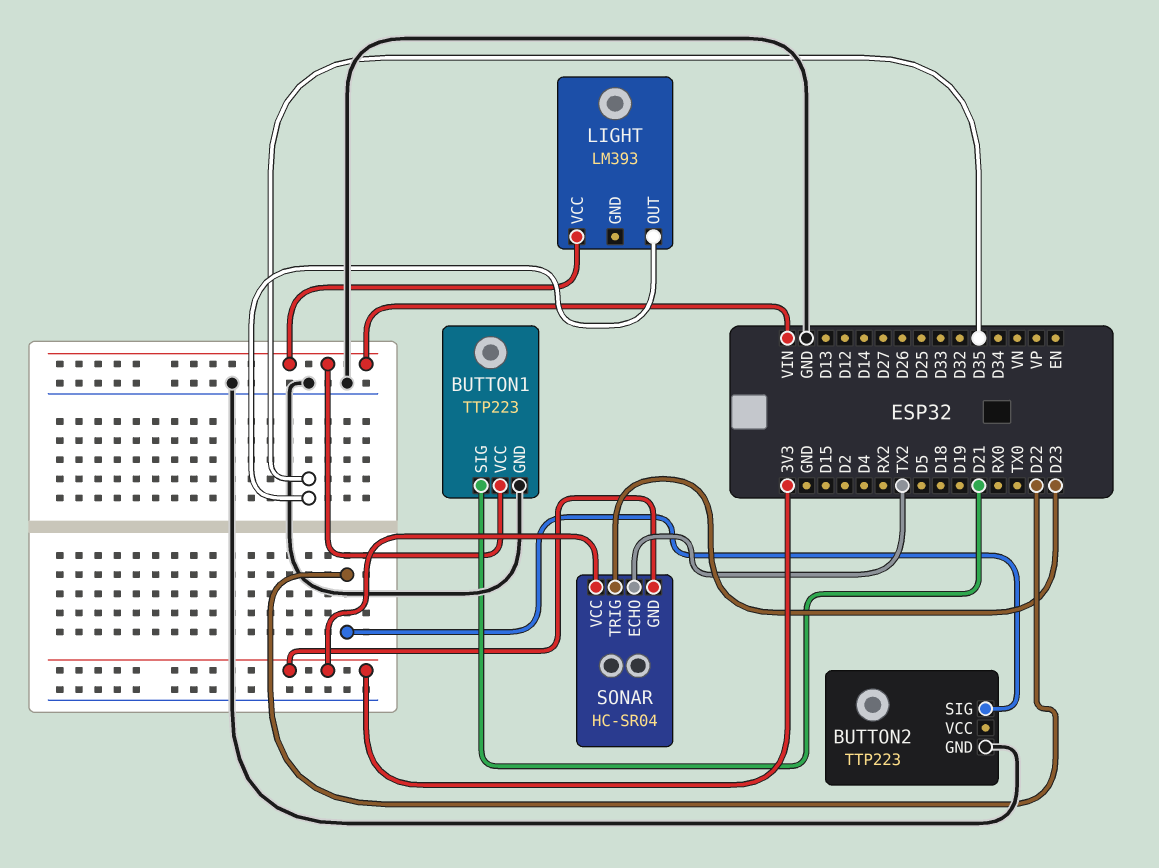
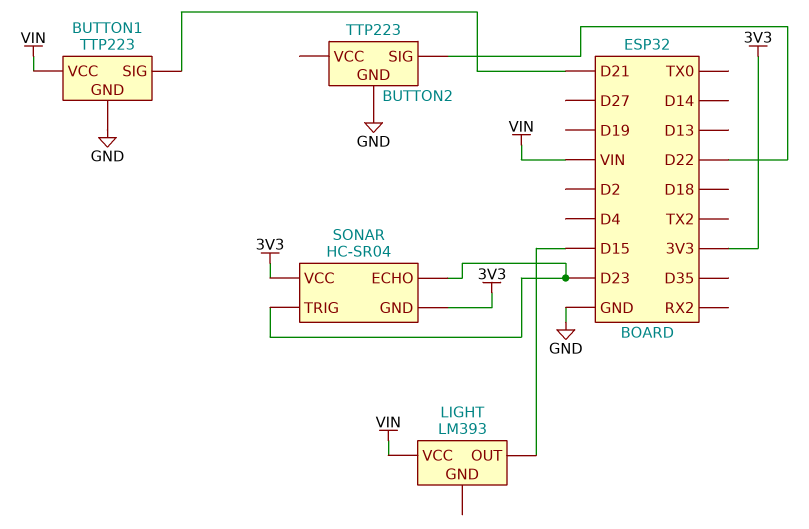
LIGHT pin OUT: D35 -> D15
SONAR pin ECHO: TX2 -> D23

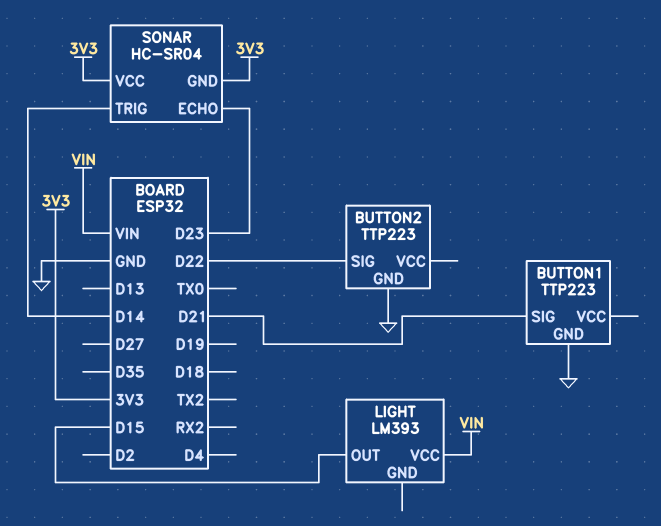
BUTTON1 pin VCC: VIN -> none
SONAR pin TRIG: D23 -> D14

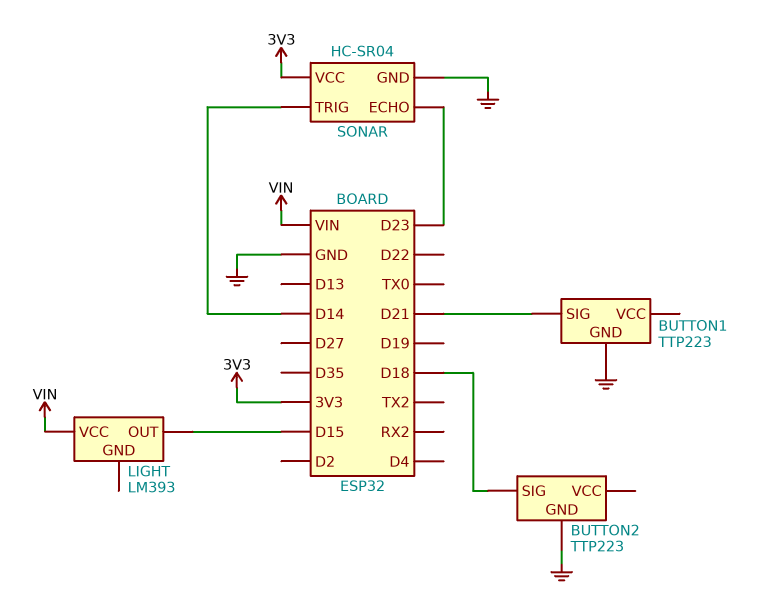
BUTTON2 pin SIG: D22 -> D18
SONAR pin GND: 3V3 -> GND

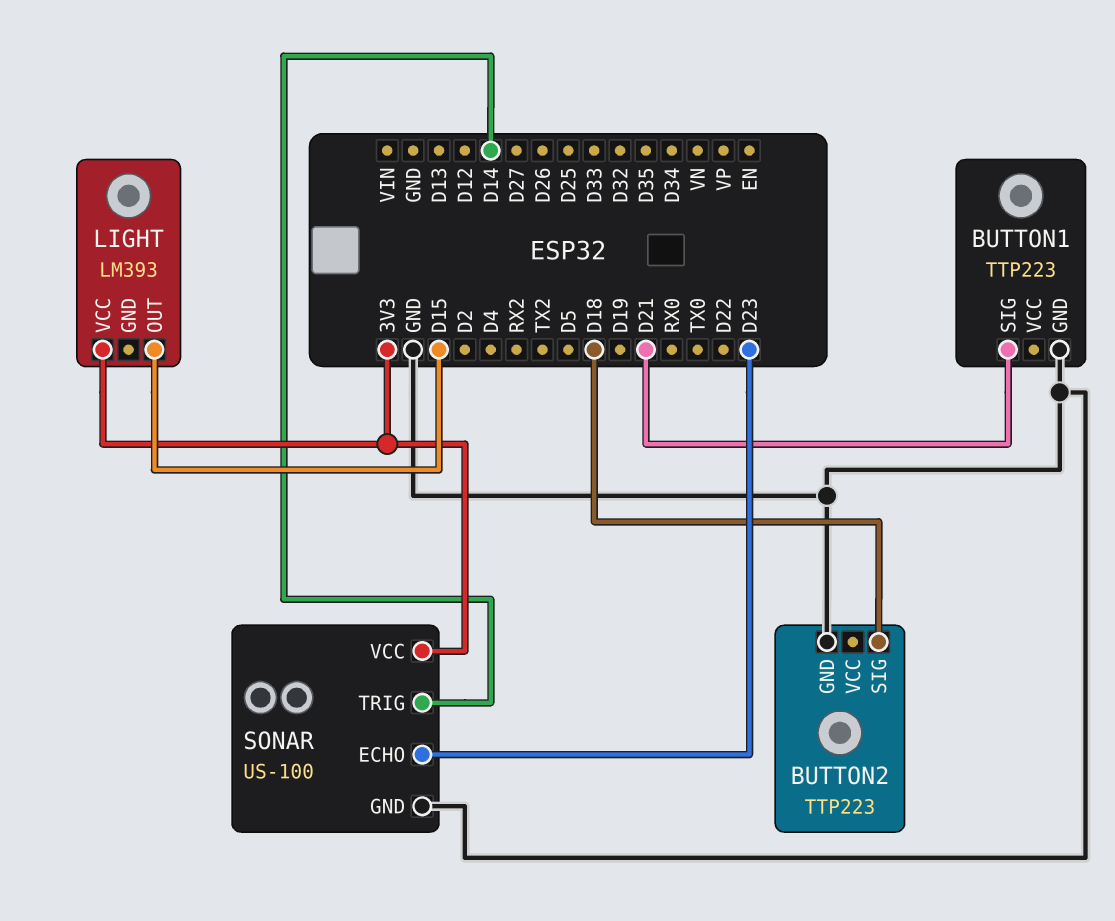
LIGHT pin VCC: VIN -> 3V3
SONAR: HC-SR04 -> US-100

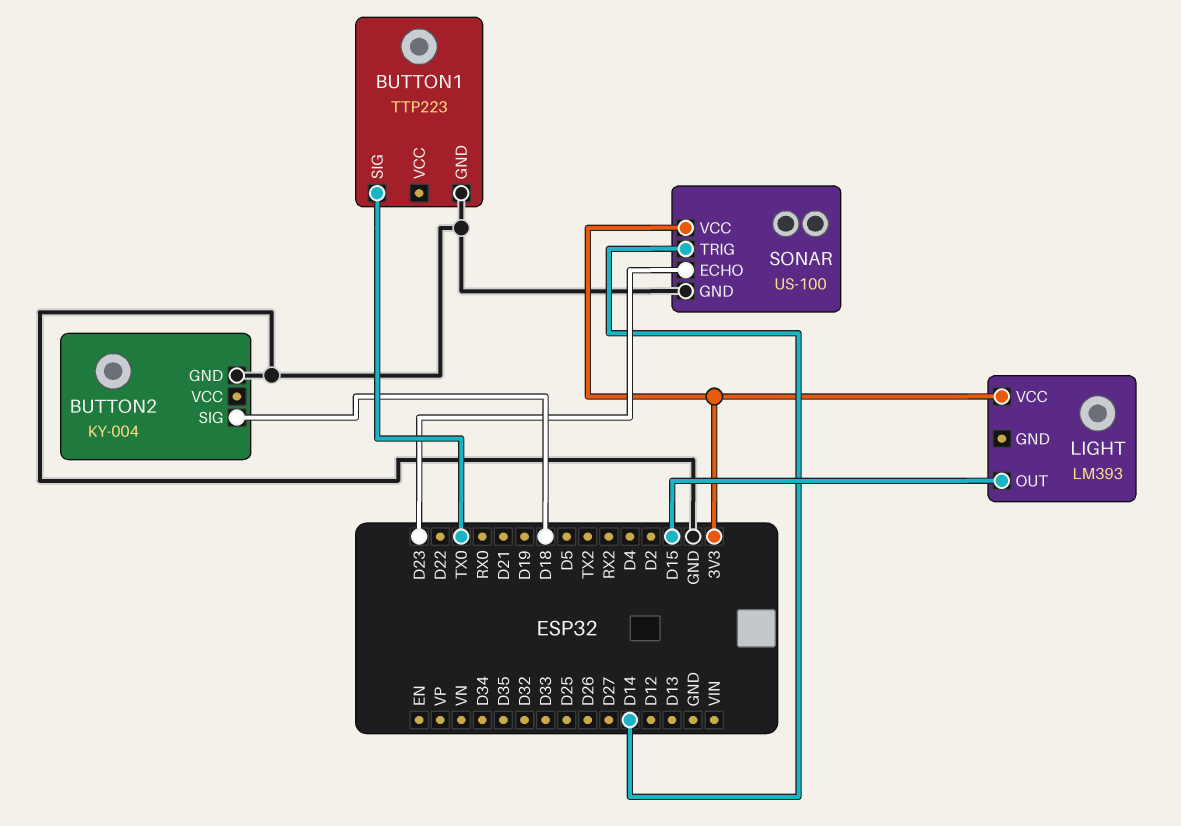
BUTTON1 pin SIG: D21 -> TX0
BUTTON2: TTP223 -> KY-004

